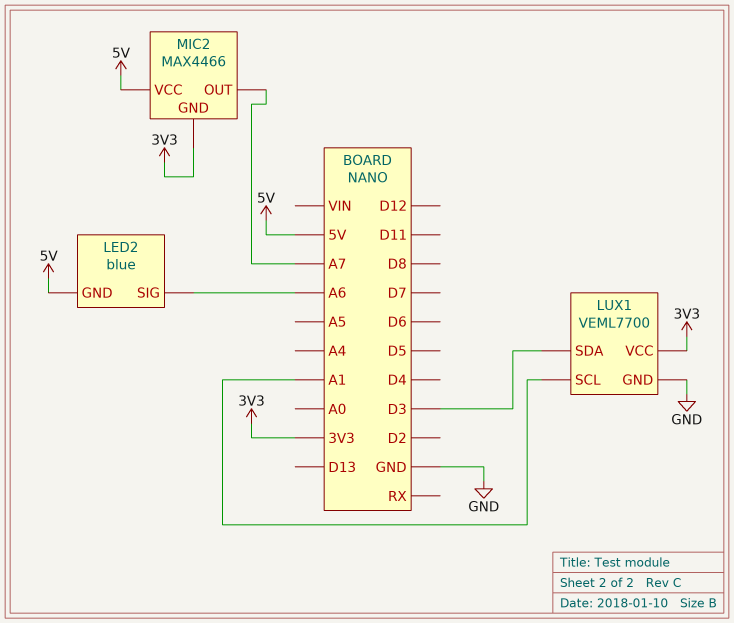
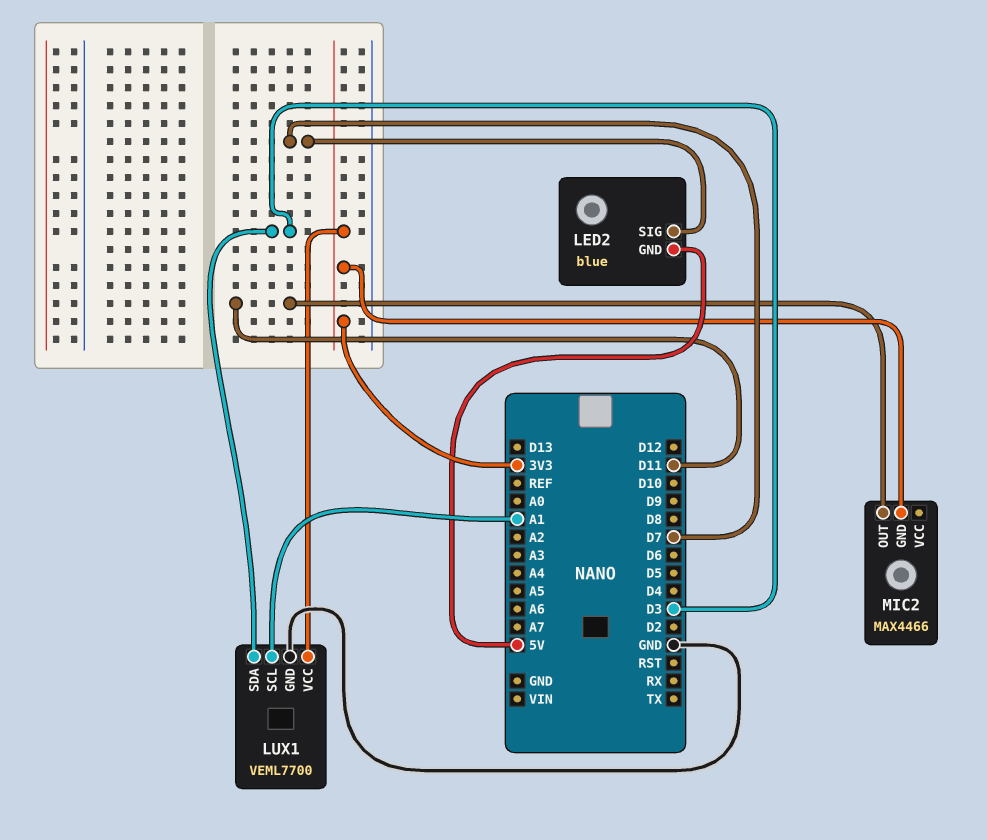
LED2 pin SIG: A6 -> D7
MIC2 pin OUT: A7 -> D11
MIC2 pin VCC: 5V -> none

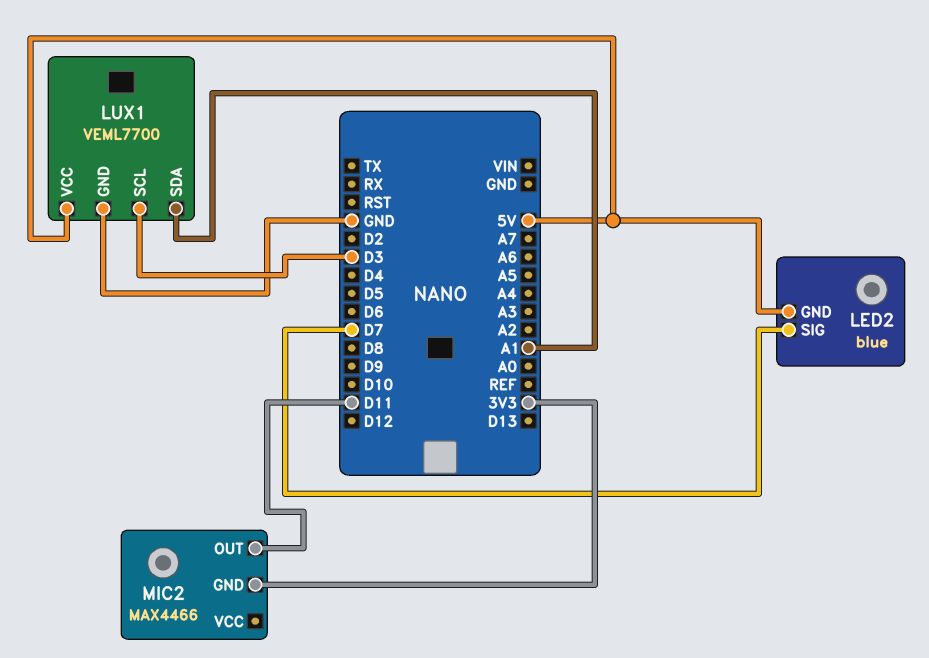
LUX1 pin SCL: A1 -> D3
LUX1 pin SDA: D3 -> A1
LUX1 pin VCC: 3V3 -> 5V

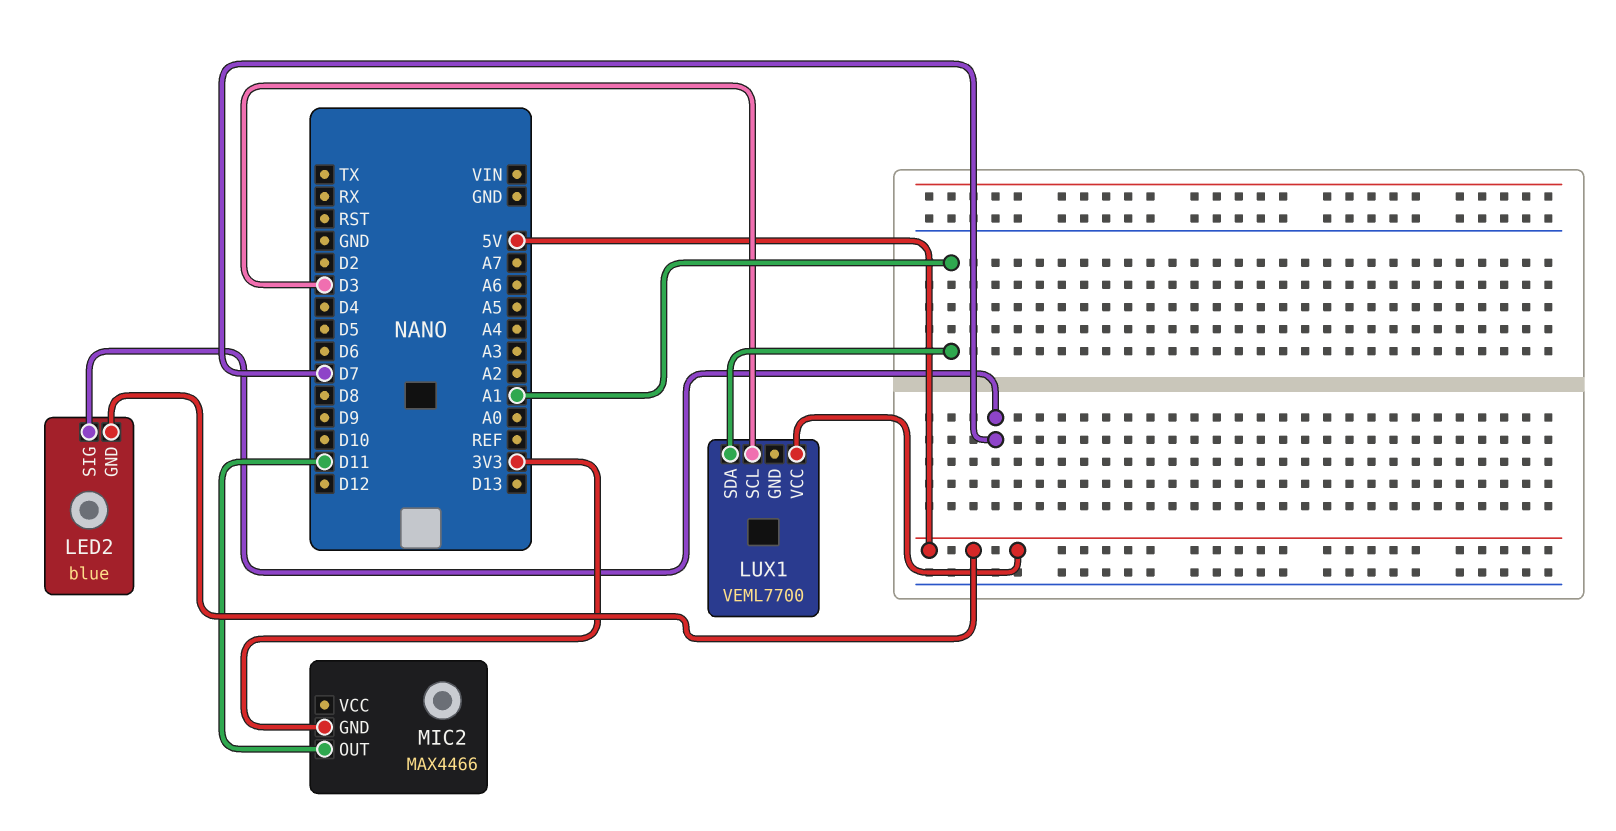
LUX1 pin GND: GND -> none

